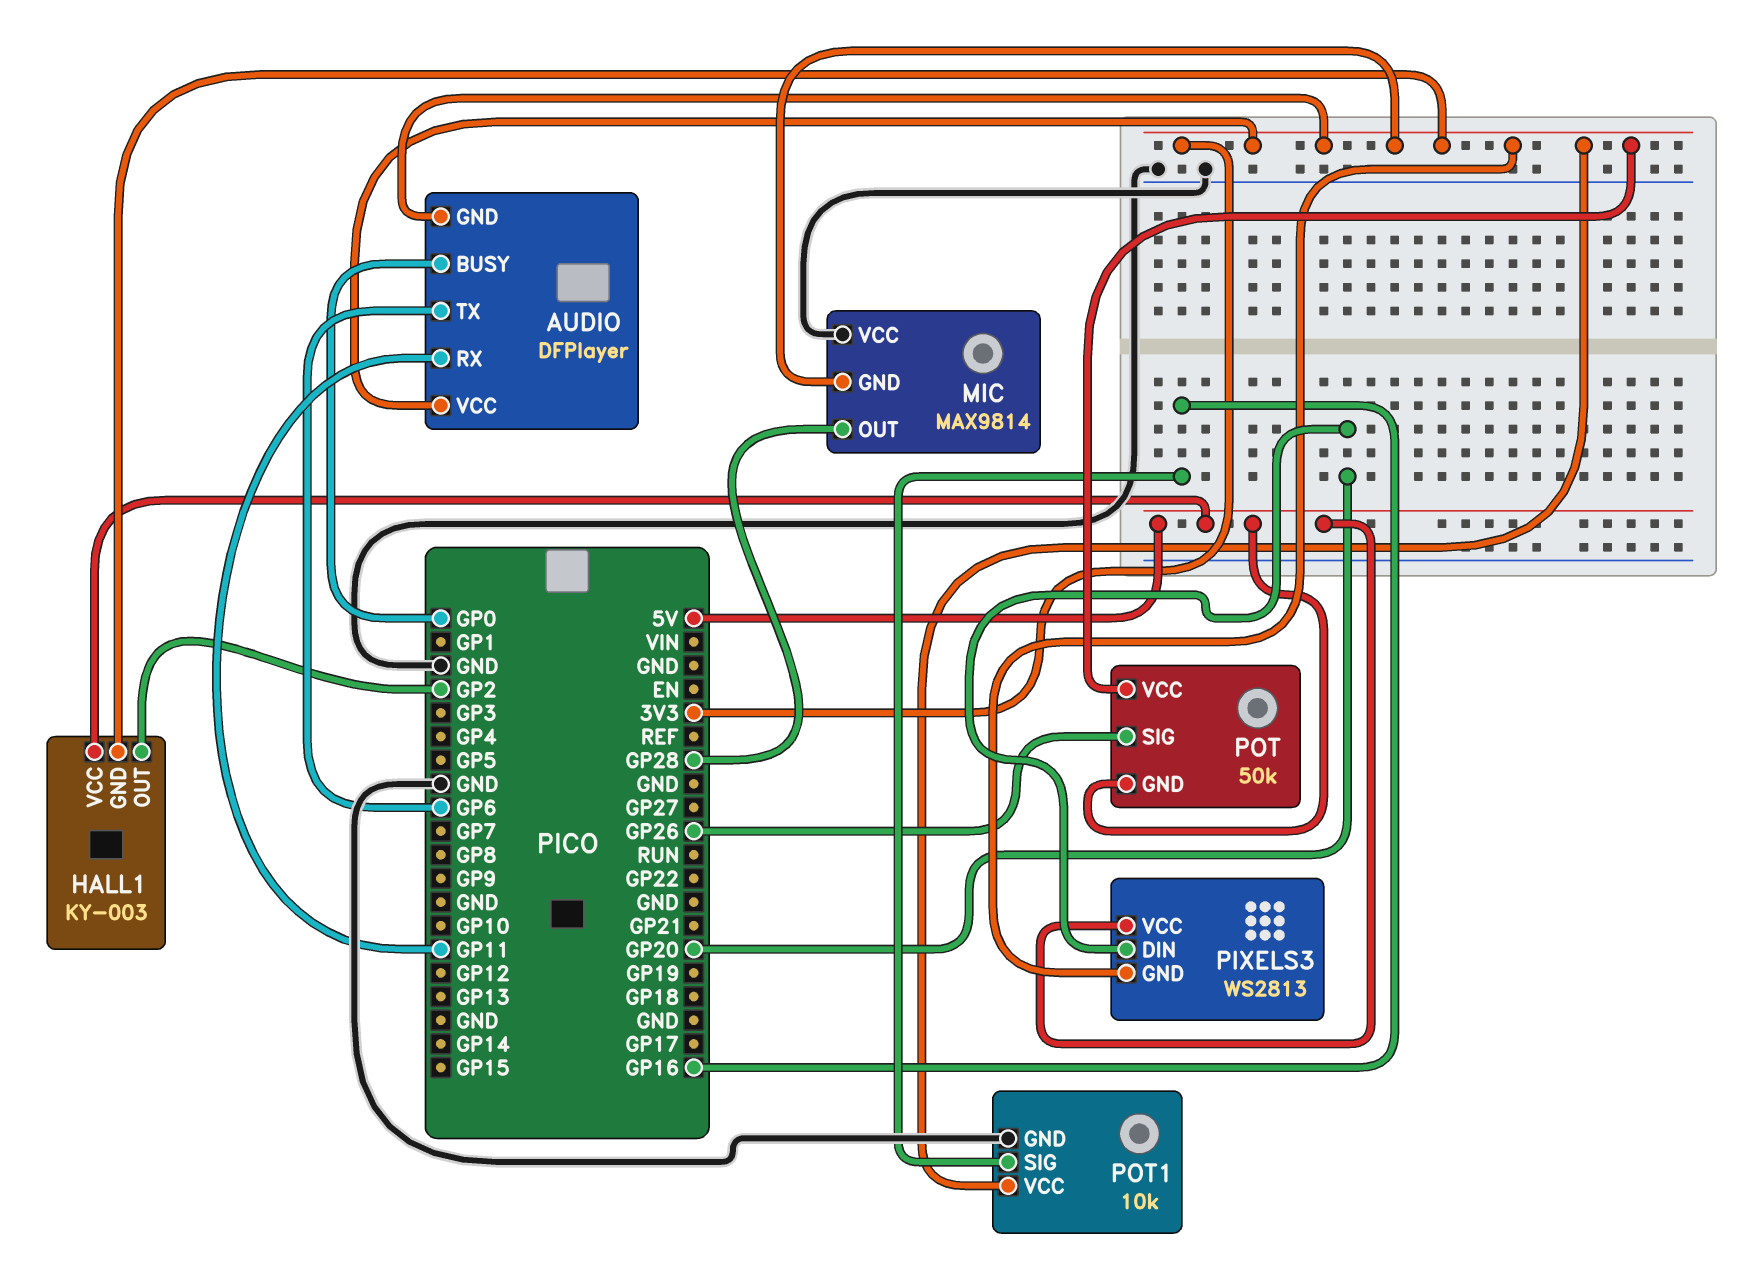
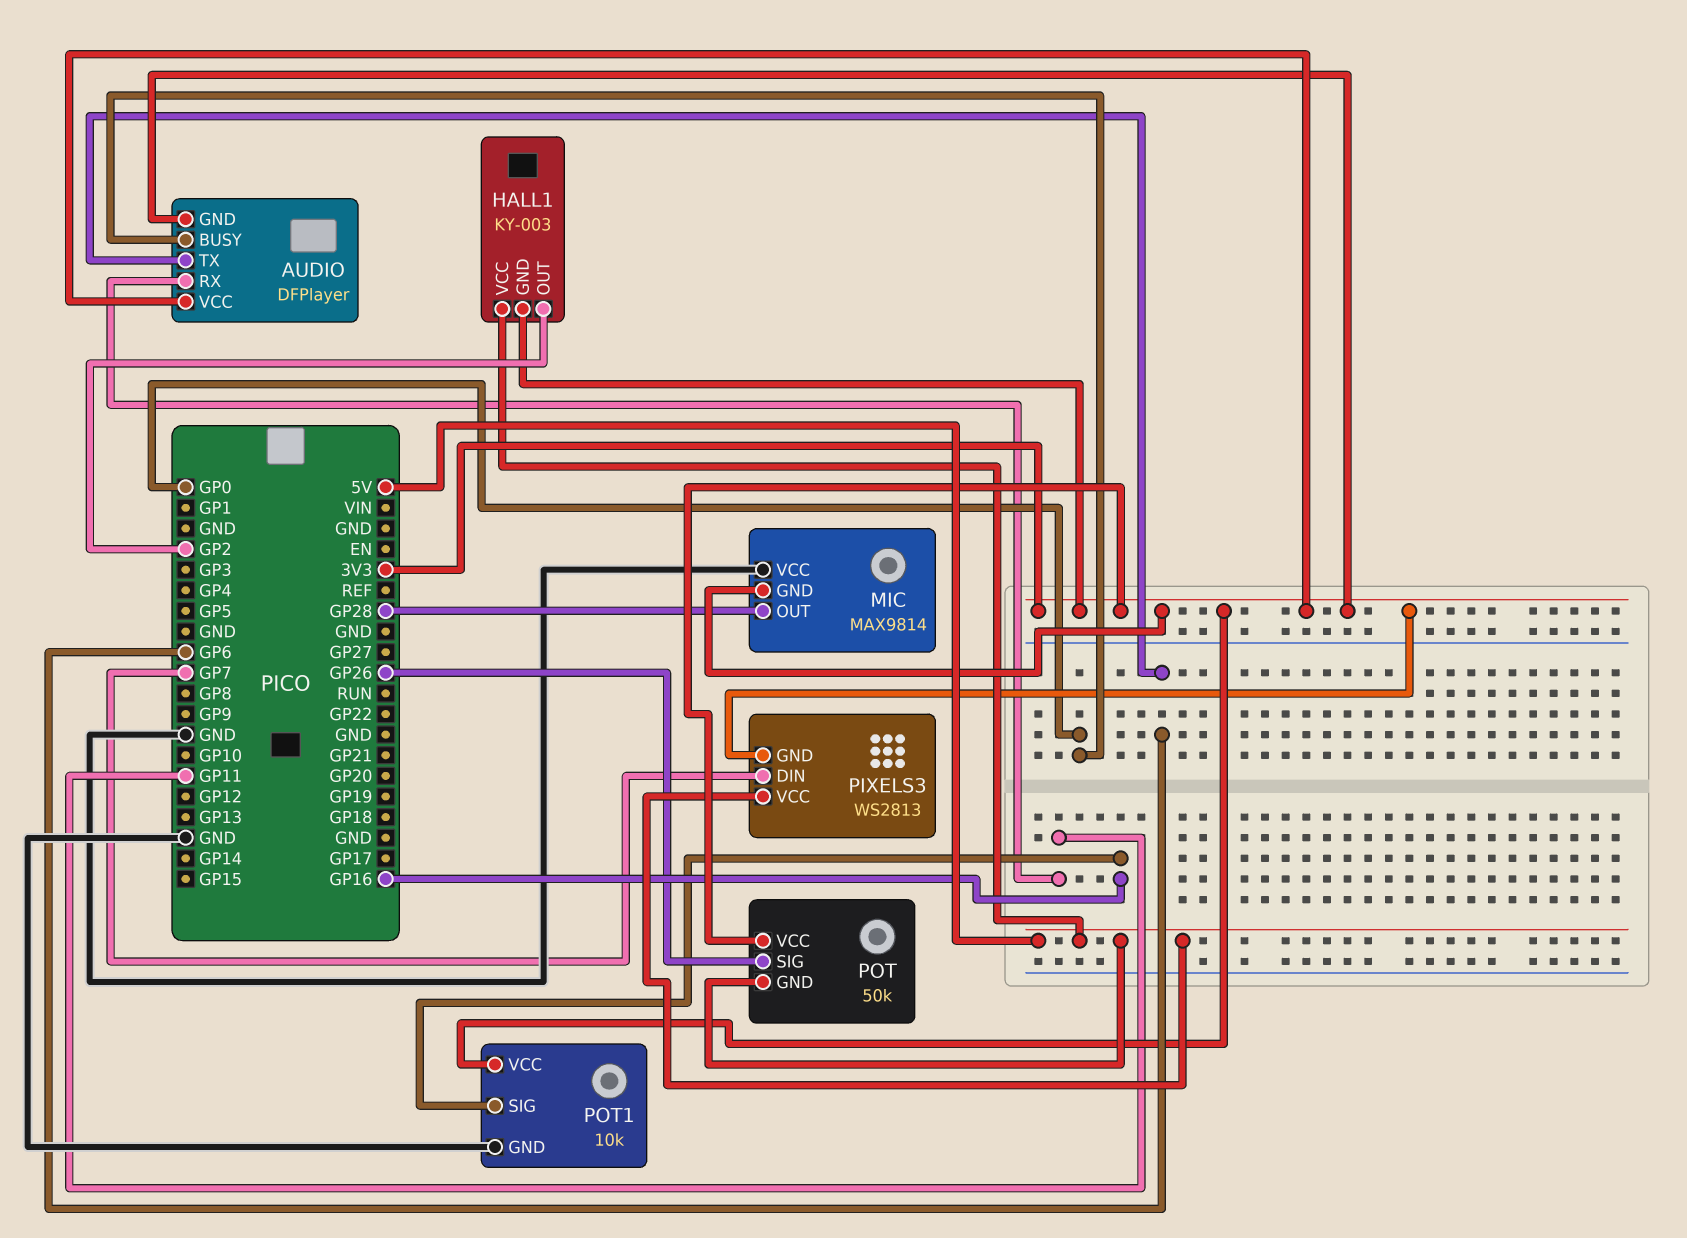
PIXELS3 pin DIN: GP20 -> GP7

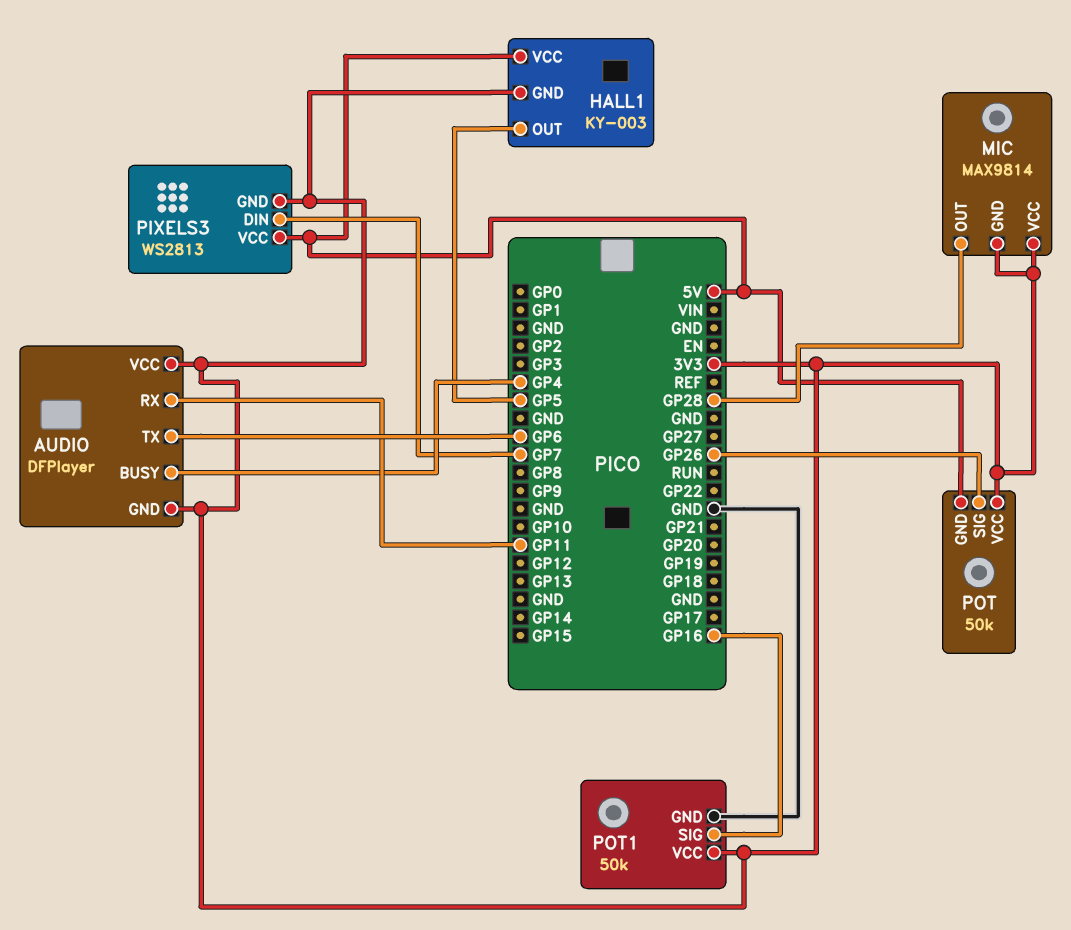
AUDIO pin BUSY: GP0 -> GP4
HALL1 pin OUT: GP2 -> GP5
MIC pin VCC: GND -> 3V3
POT1: 10k -> 50k

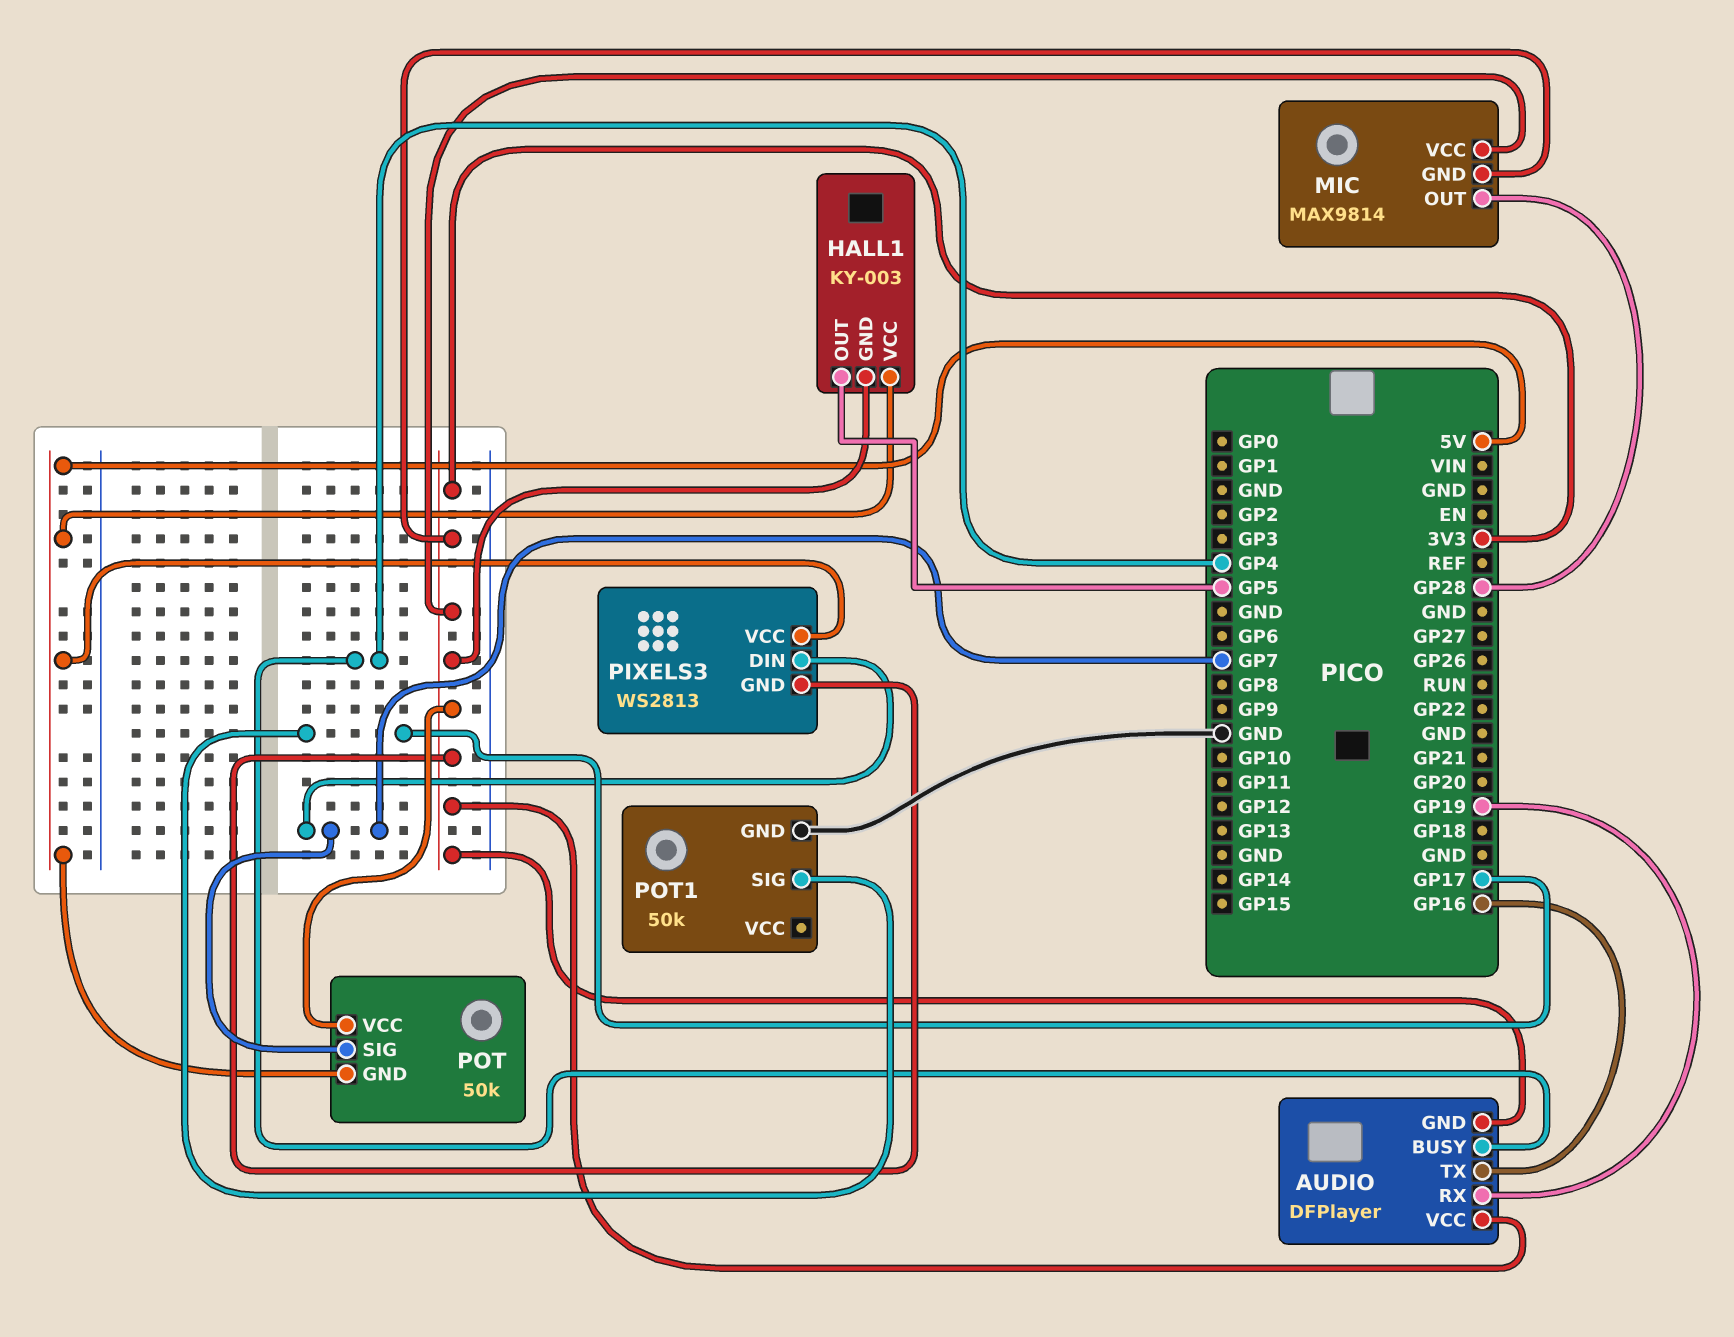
AUDIO pin RX: GP11 -> GP19
AUDIO pin TX: GP6 -> GP16
POT pin SIG: GP26 -> GP7
POT1 pin SIG: GP16 -> GP17
POT1 pin VCC: 3V3 -> none

